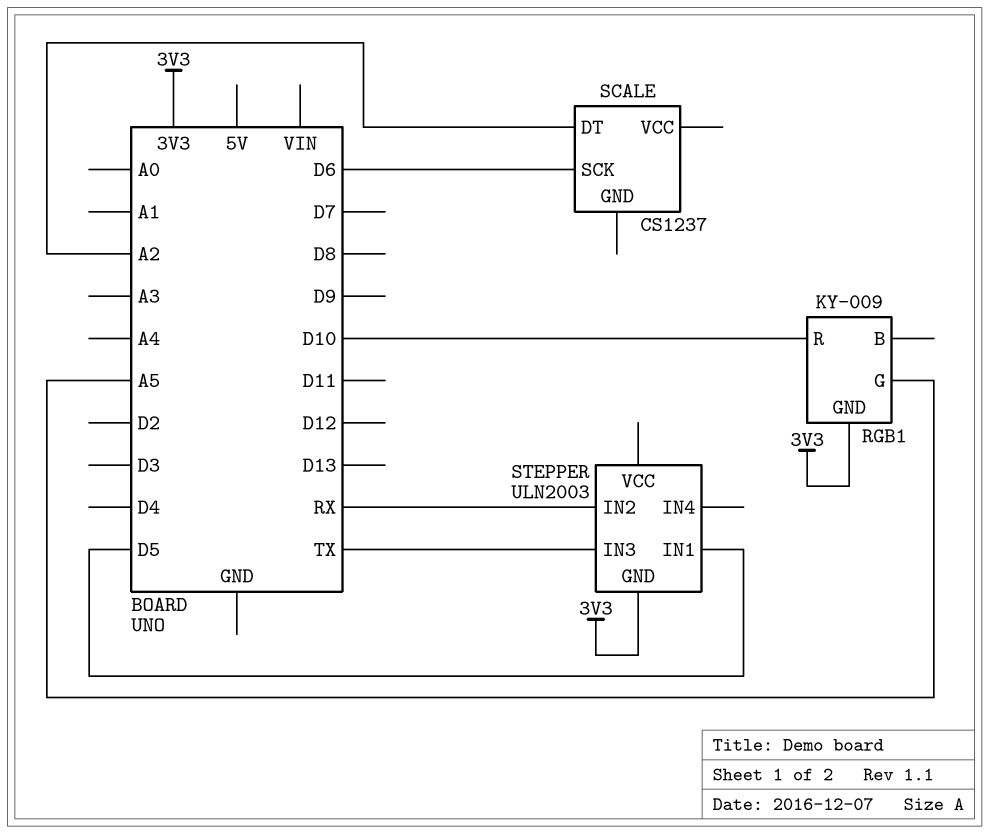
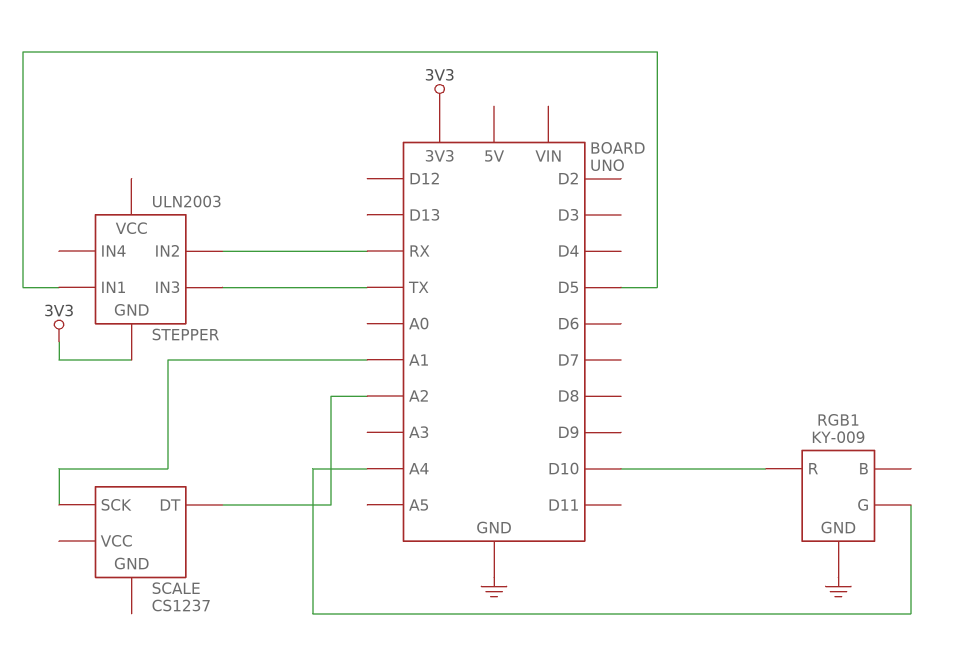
RGB1 pin G: A5 -> A4
RGB1 pin GND: 3V3 -> GND
SCALE pin SCK: D6 -> A1

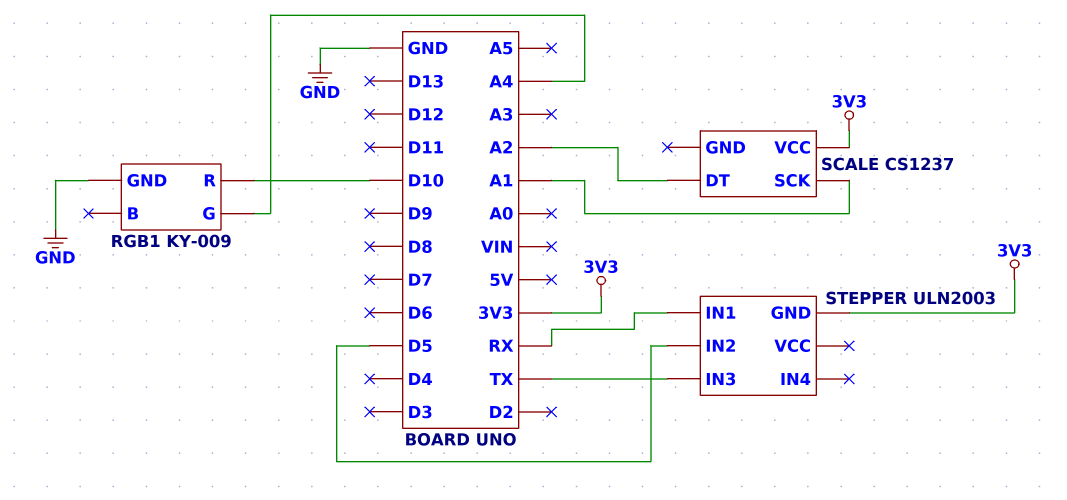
SCALE pin VCC: none -> 3V3
STEPPER pin IN1: D5 -> RX
STEPPER pin IN2: RX -> D5

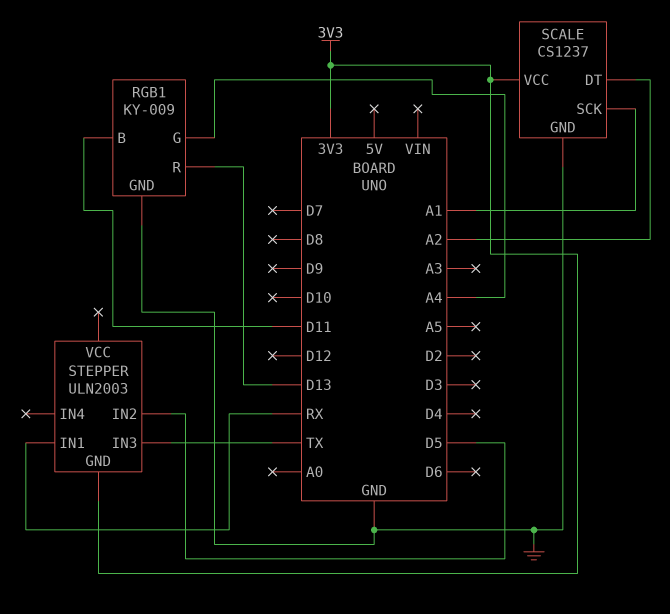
RGB1 pin B: none -> D11
RGB1 pin R: D10 -> D13
SCALE pin GND: none -> GND

